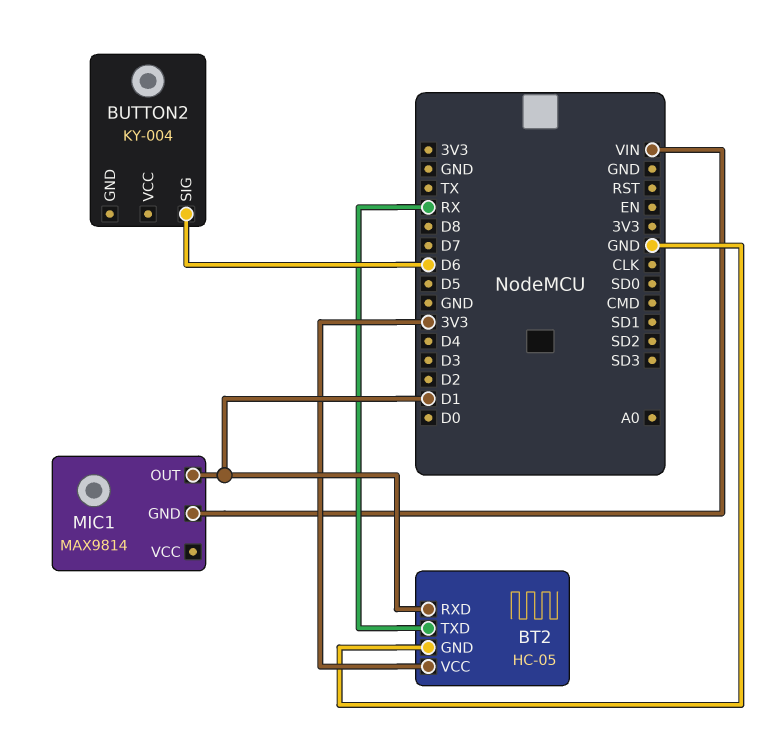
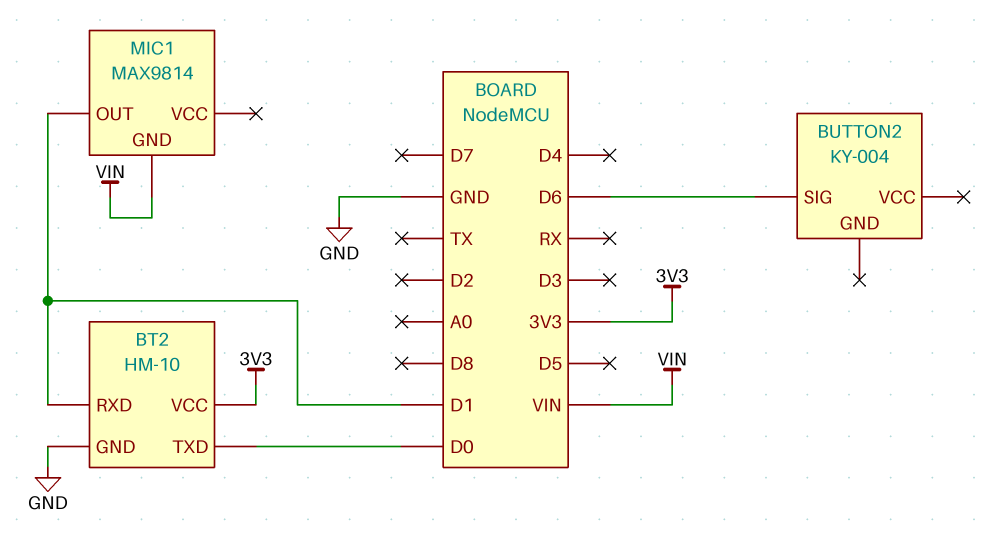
BT2: HC-05 -> HM-10
BT2 pin TXD: RX -> D0

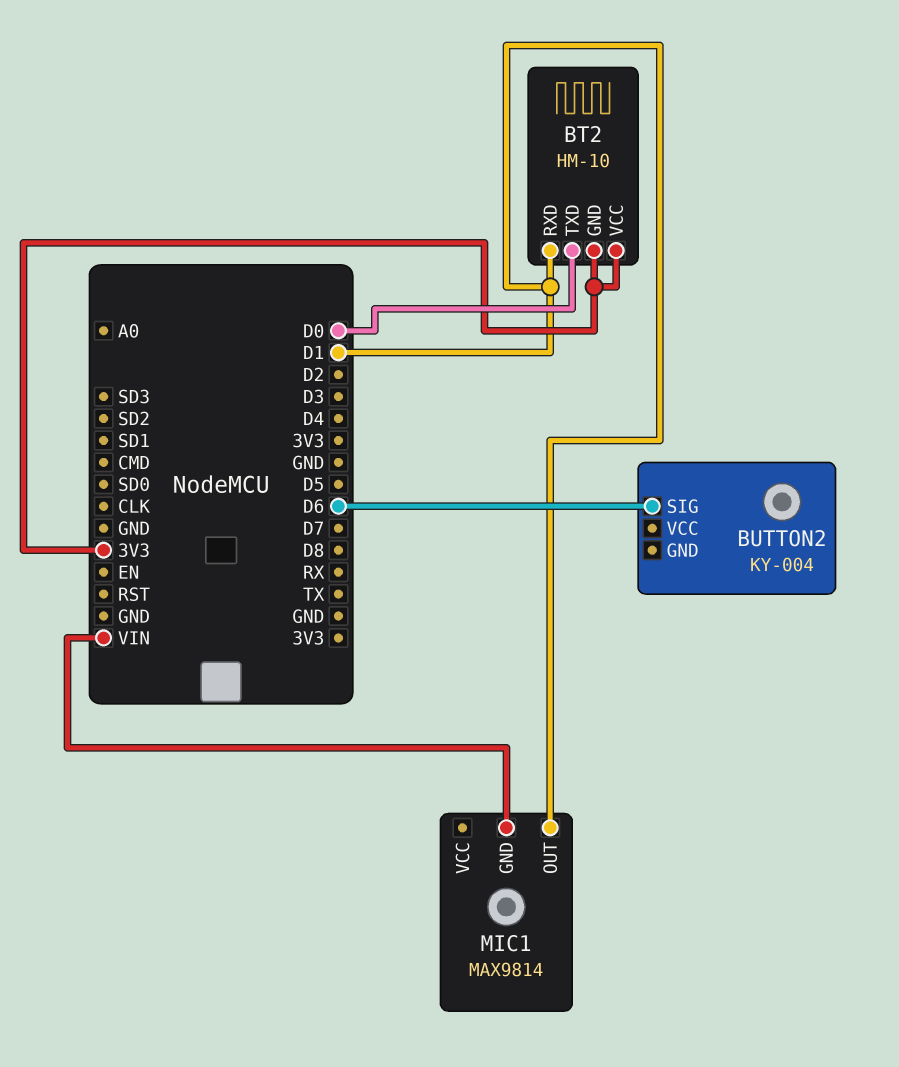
BT2 pin GND: GND -> 3V3

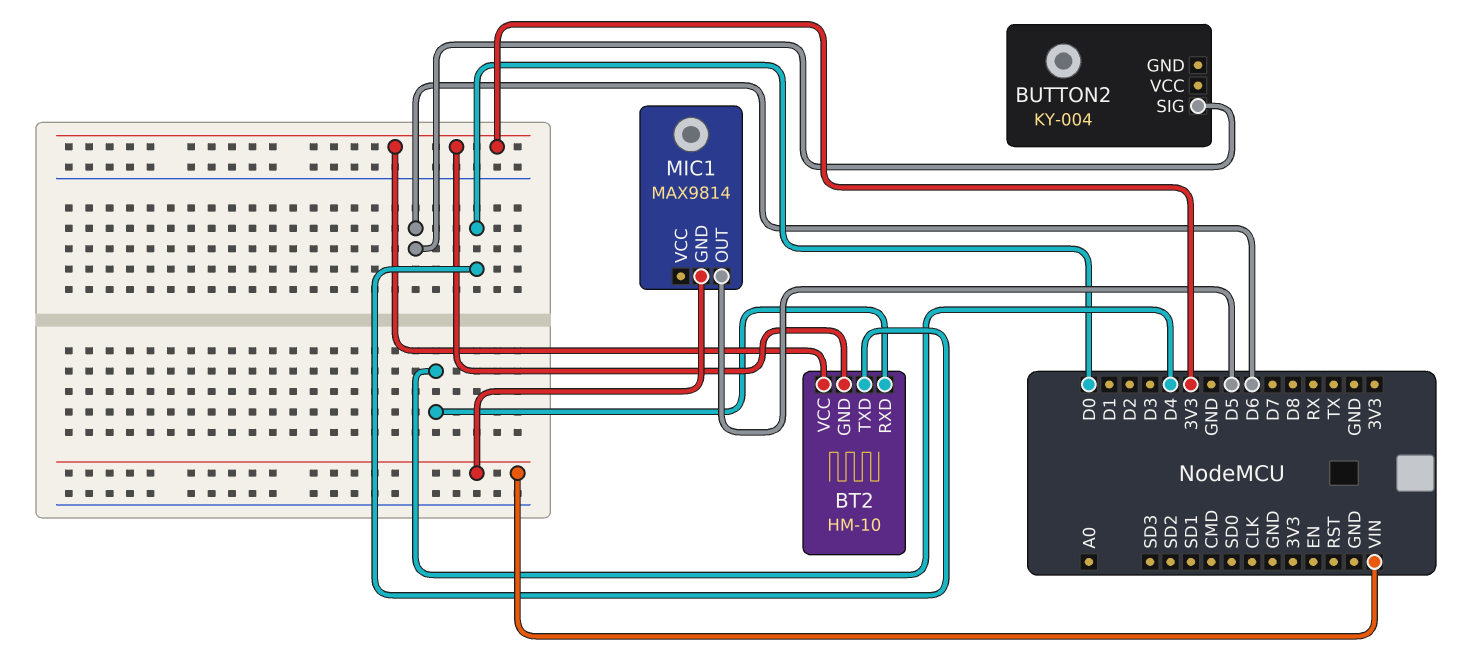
BT2 pin RXD: D1 -> D4
MIC1 pin OUT: D1 -> D5

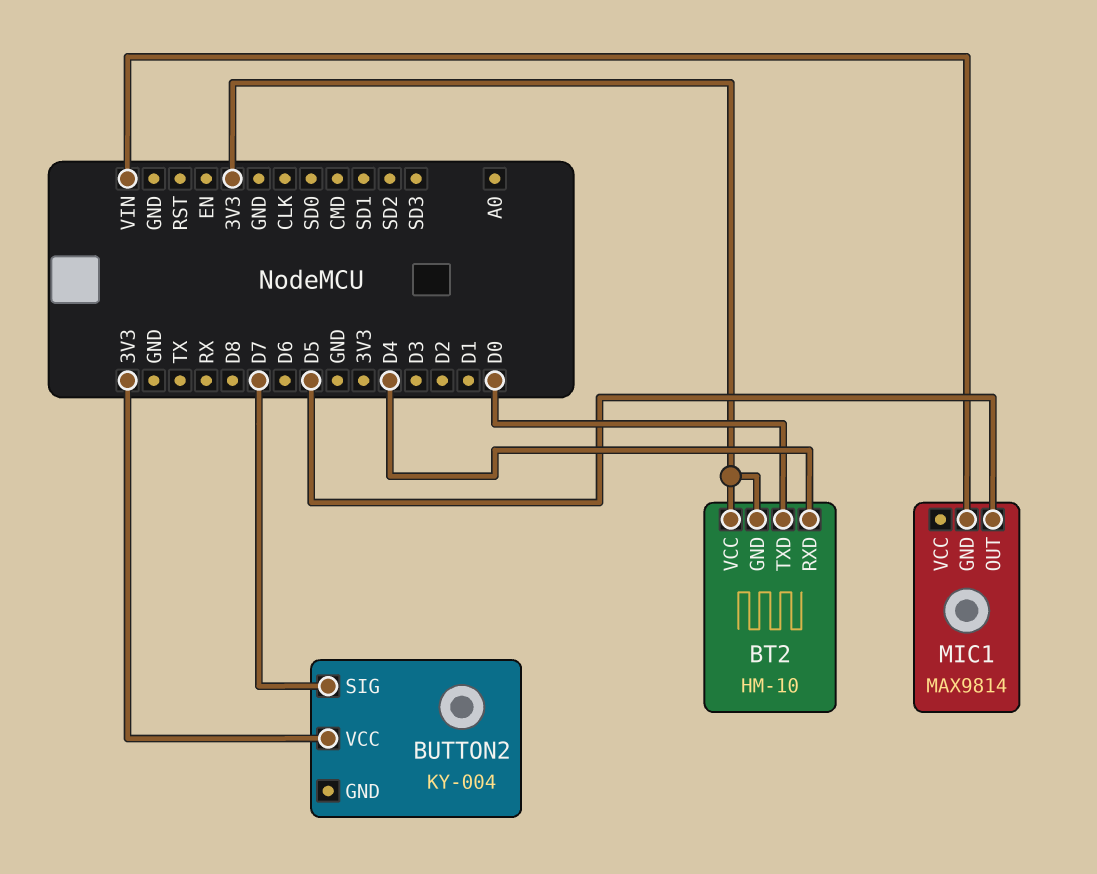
BUTTON2 pin SIG: D6 -> D7
BUTTON2 pin VCC: none -> 3V3

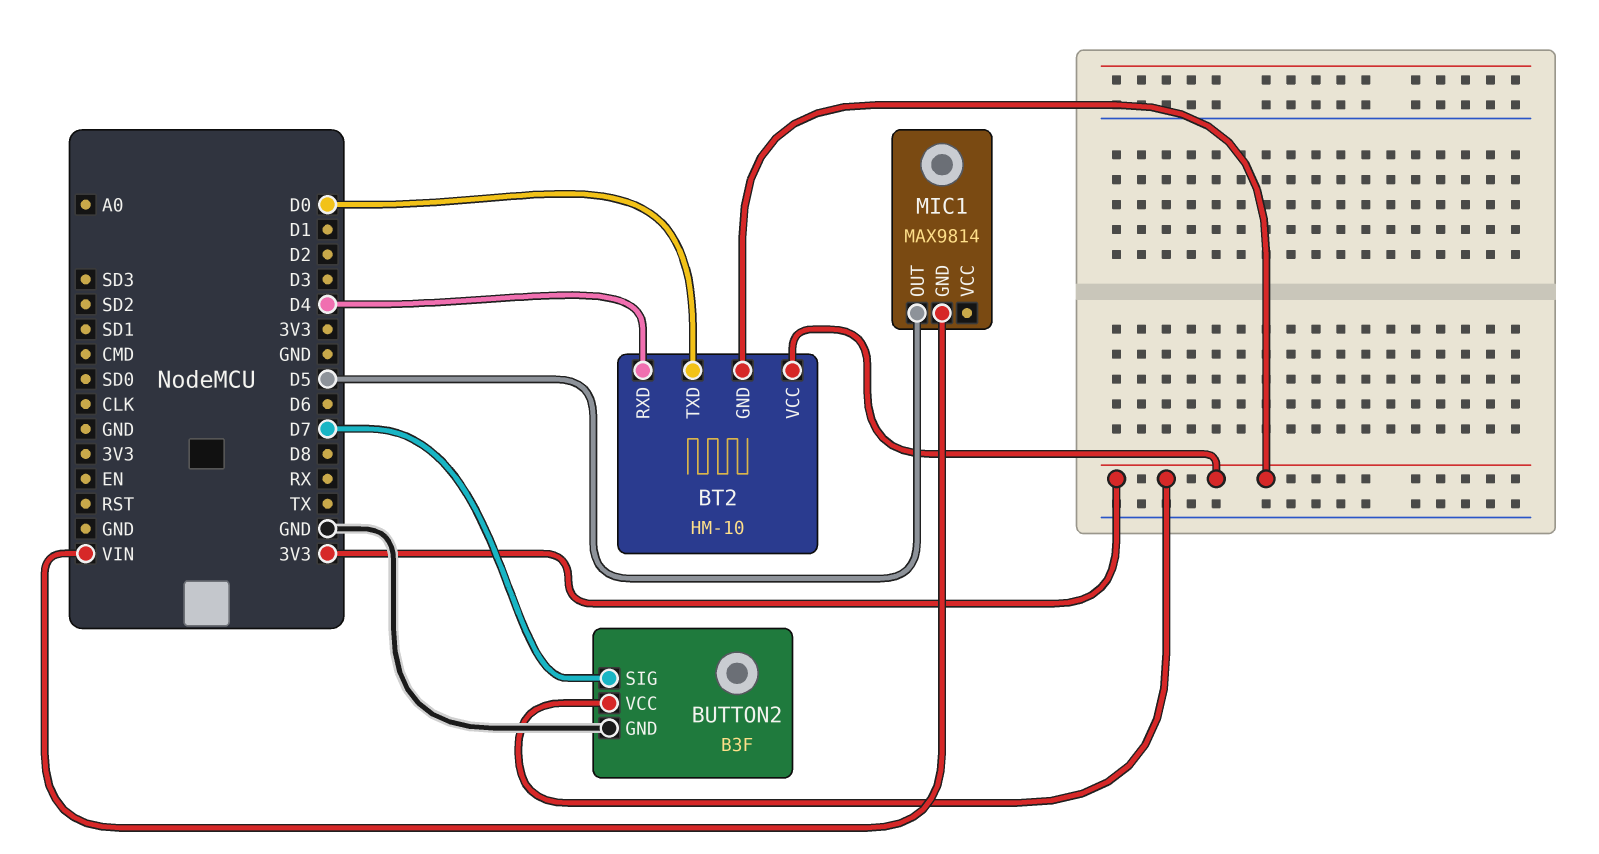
BUTTON2: KY-004 -> B3F
BUTTON2 pin GND: none -> GND

